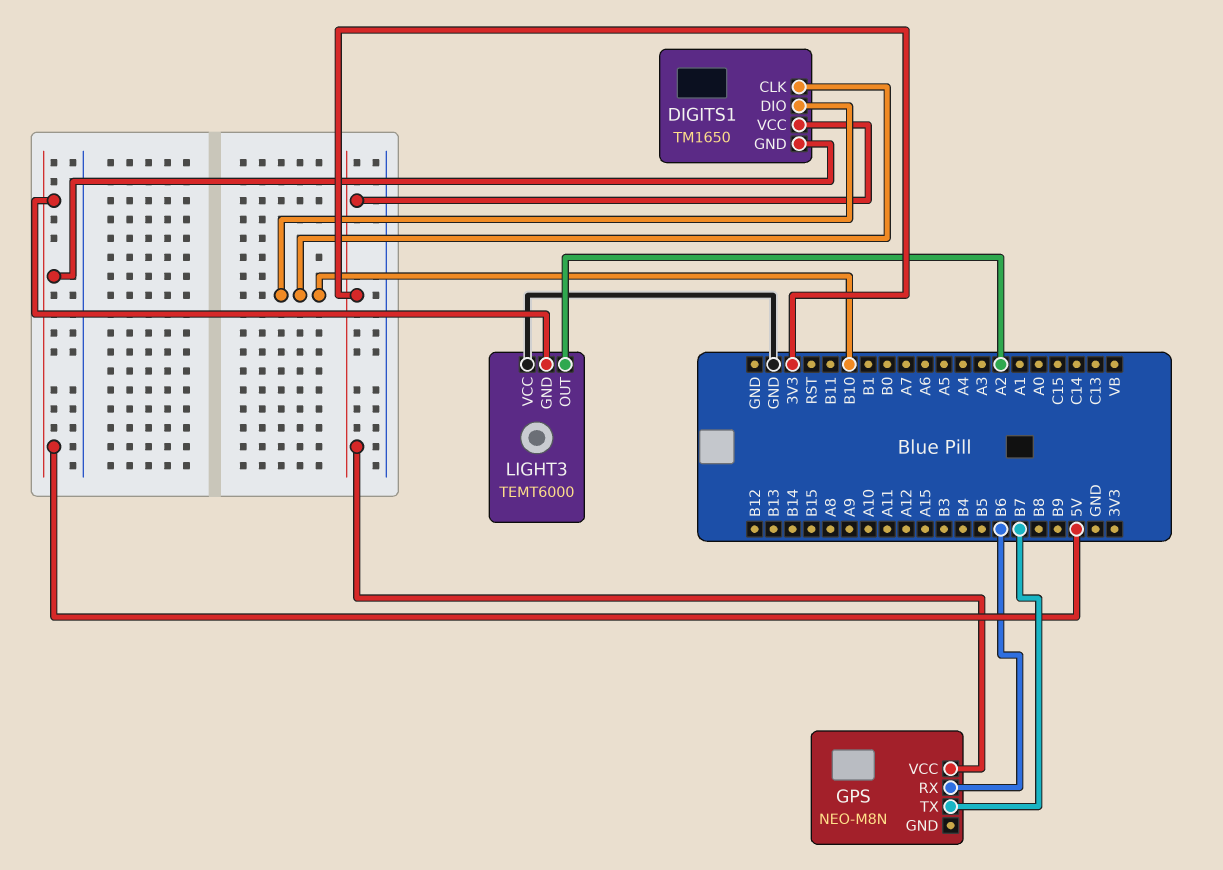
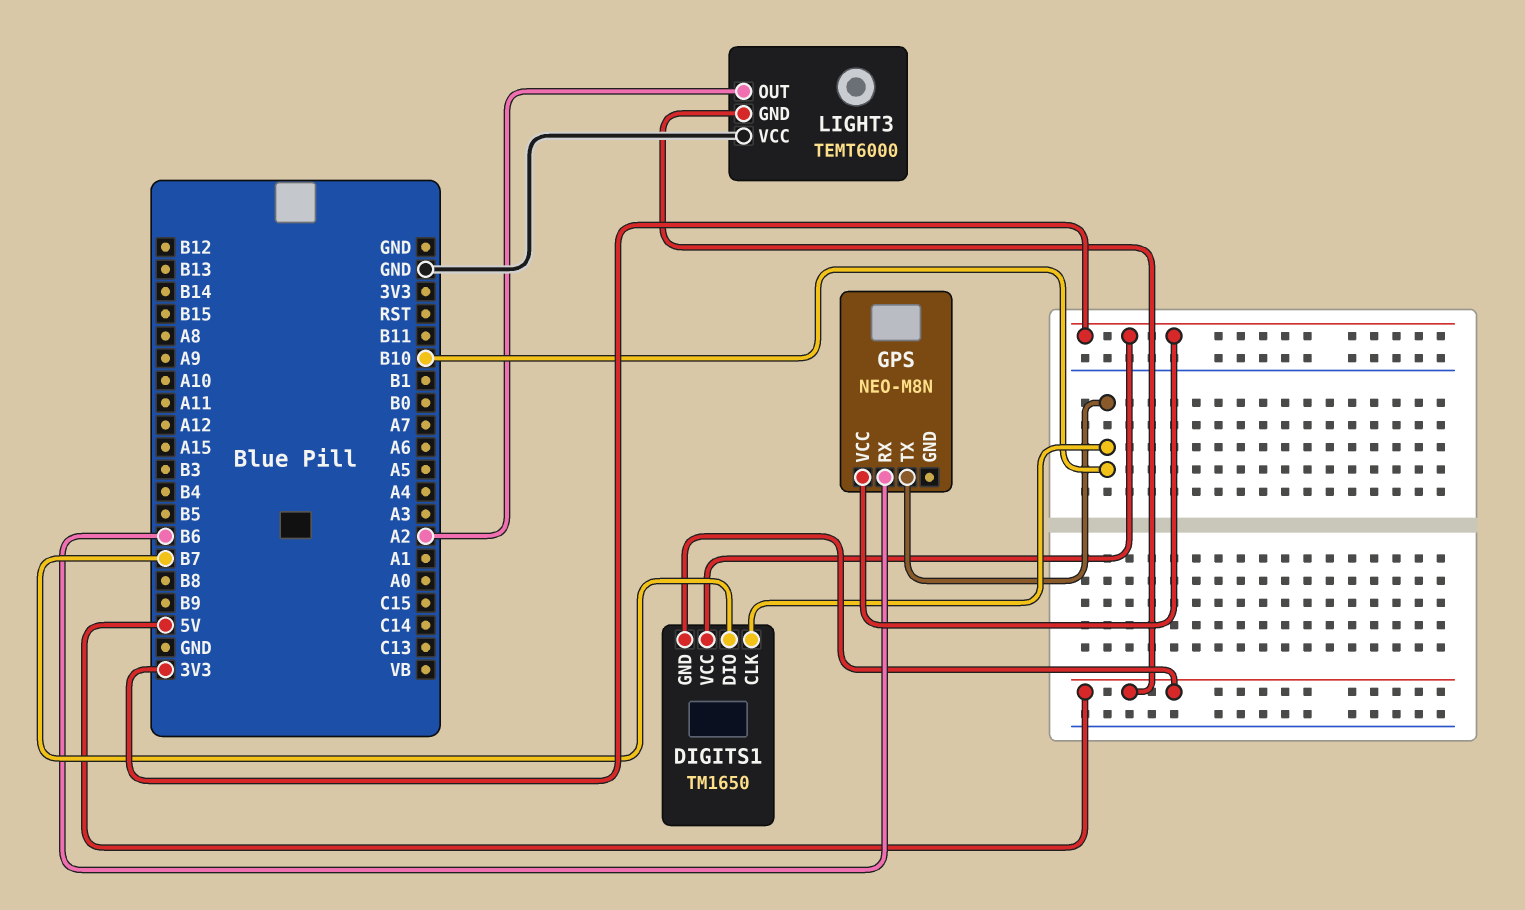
DIGITS1 pin DIO: B10 -> B7
GPS pin TX: B7 -> B10

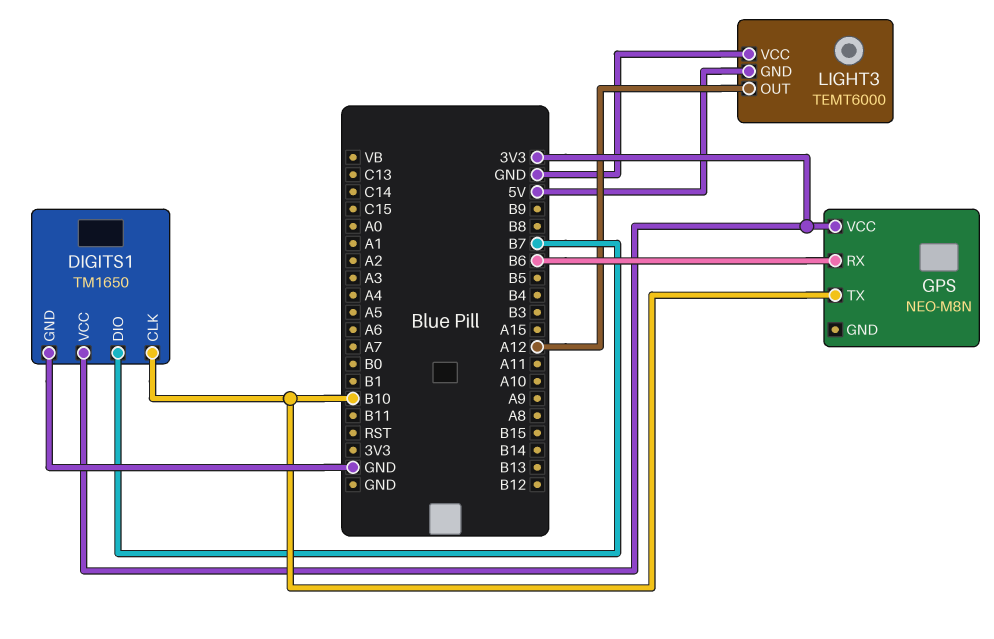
DIGITS1 pin GND: 5V -> GND
LIGHT3 pin OUT: A2 -> A12

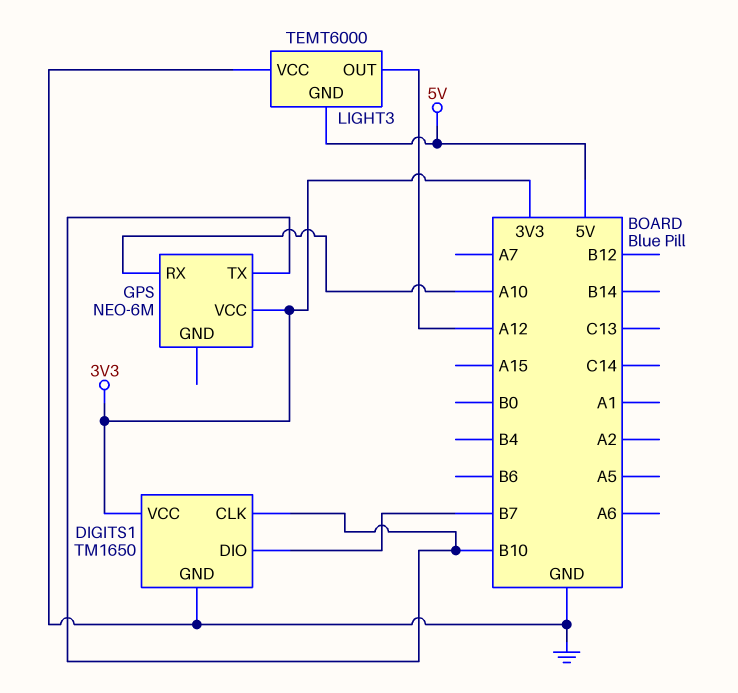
GPS: NEO-M8N -> NEO-6M
GPS pin RX: B6 -> A10

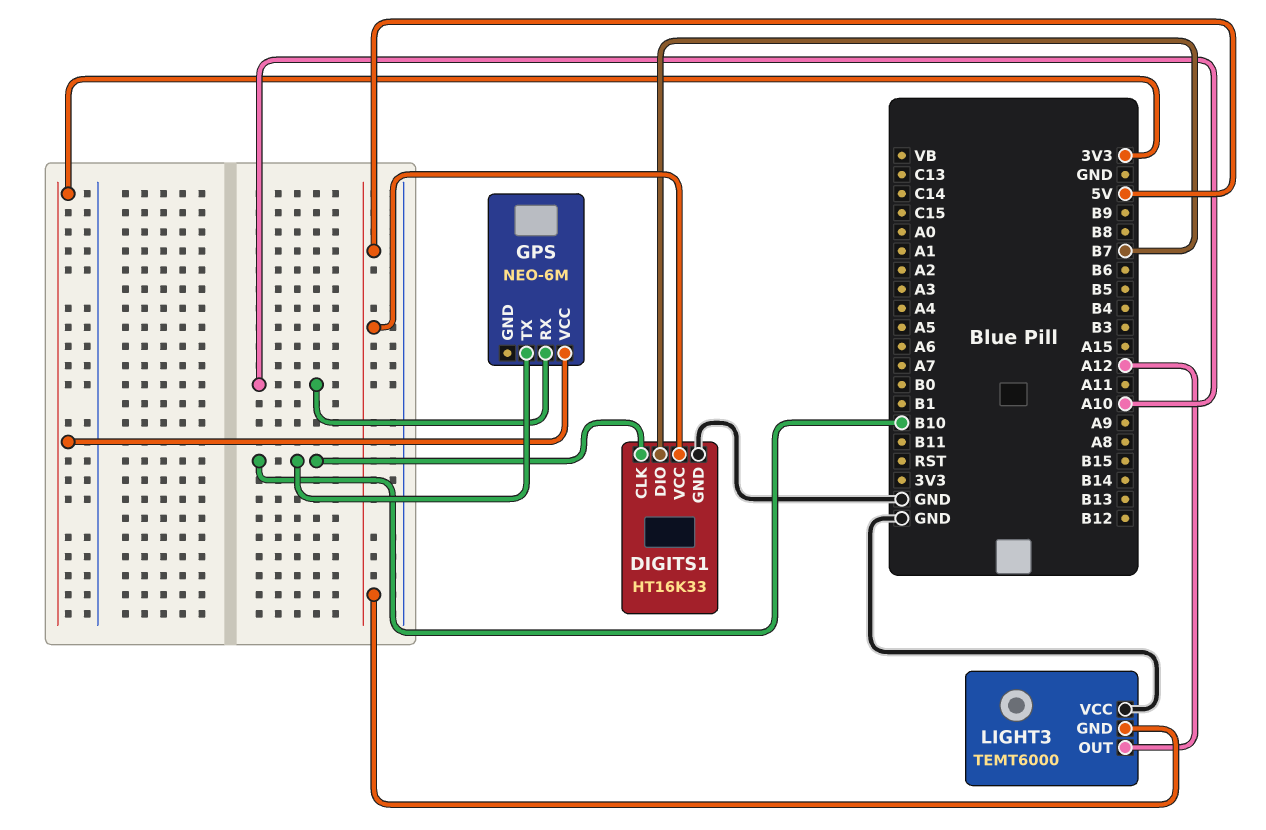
DIGITS1: TM1650 -> HT16K33
DIGITS1 pin VCC: 3V3 -> 5V

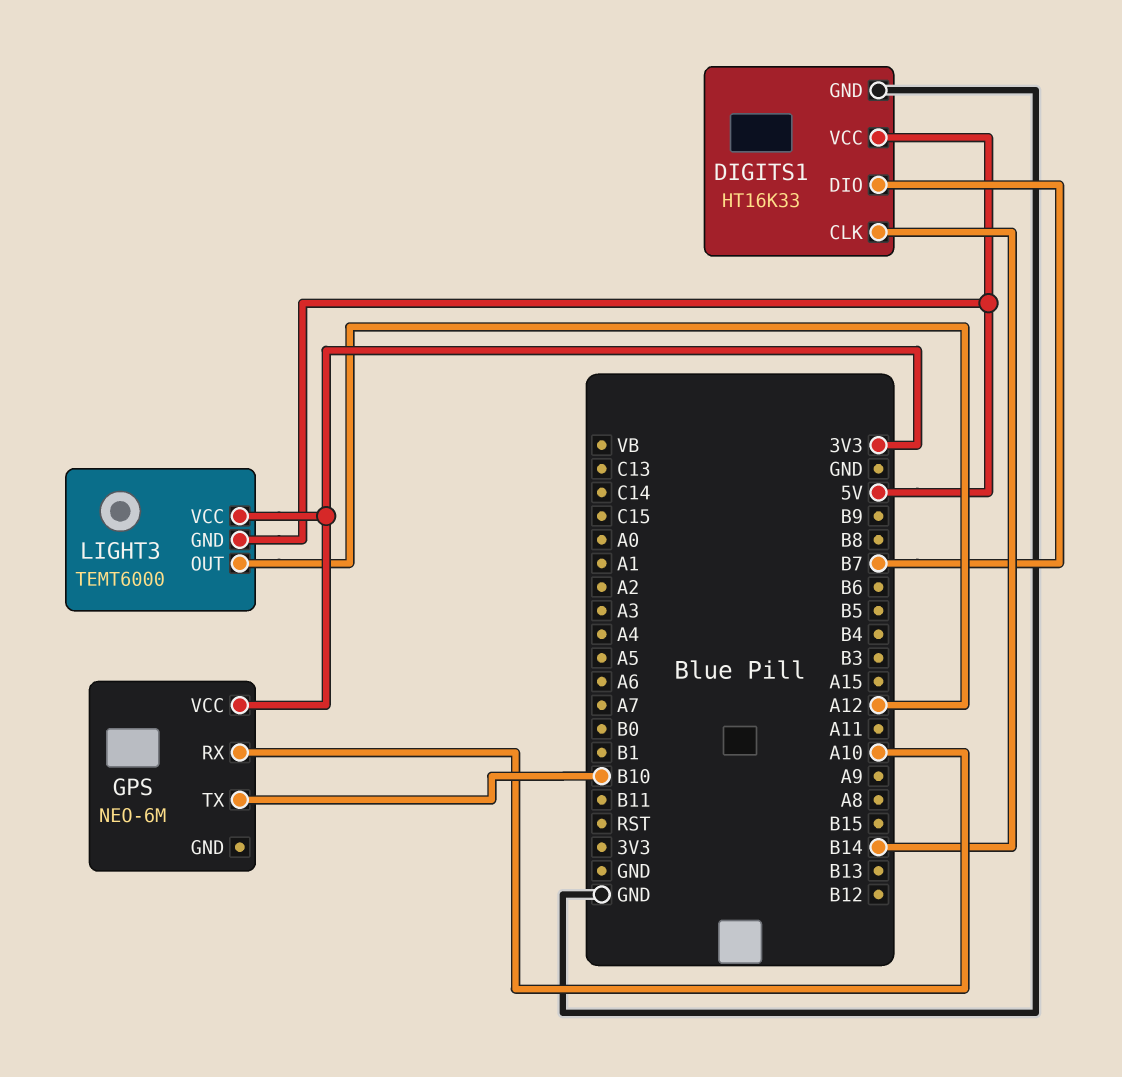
DIGITS1 pin CLK: B10 -> B14
LIGHT3 pin VCC: GND -> 3V3

